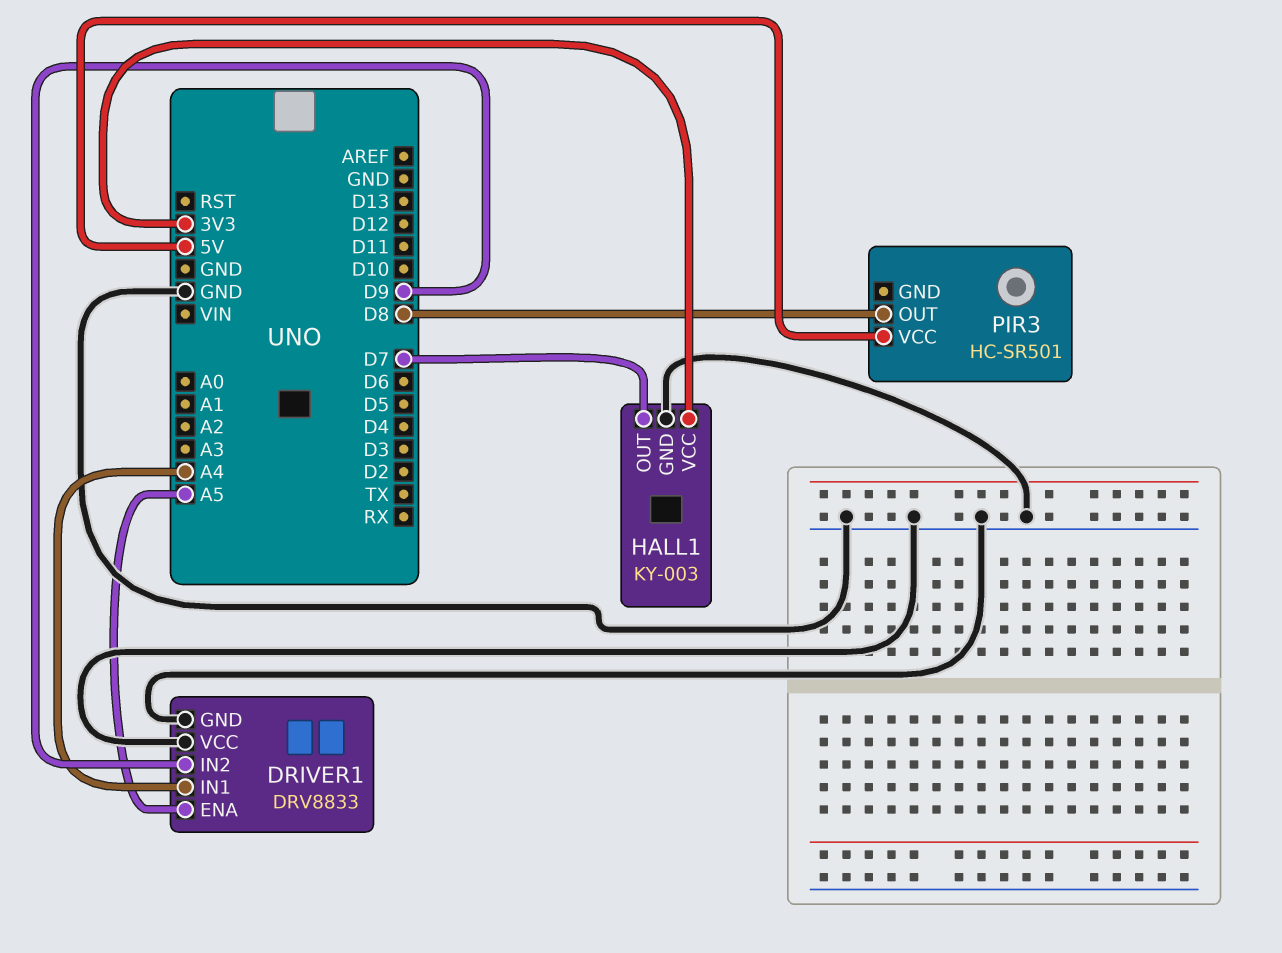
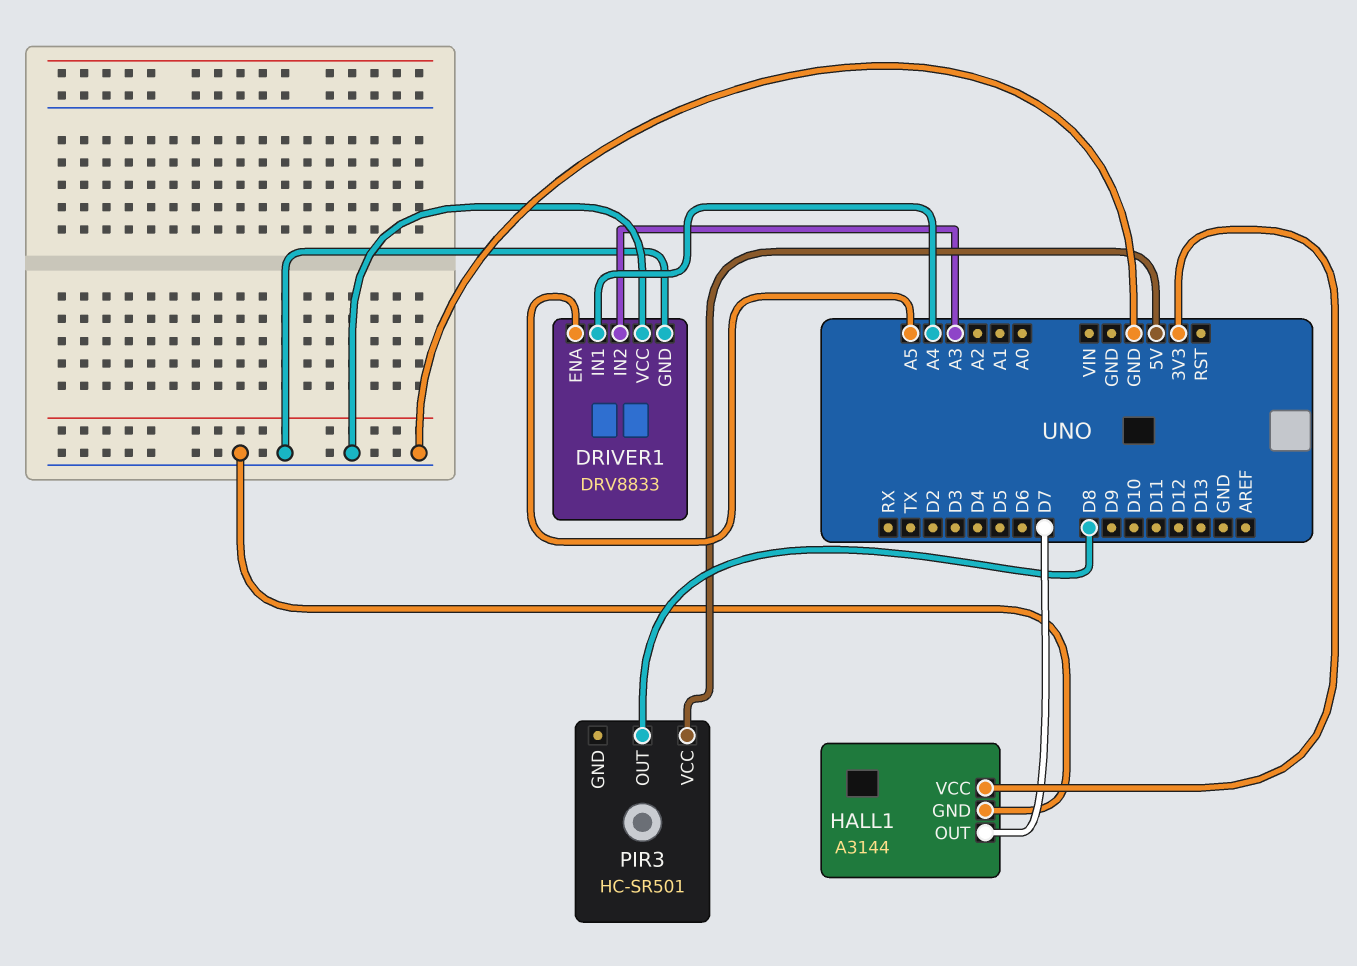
DRIVER1 pin IN2: D9 -> A3
HALL1: KY-003 -> A3144

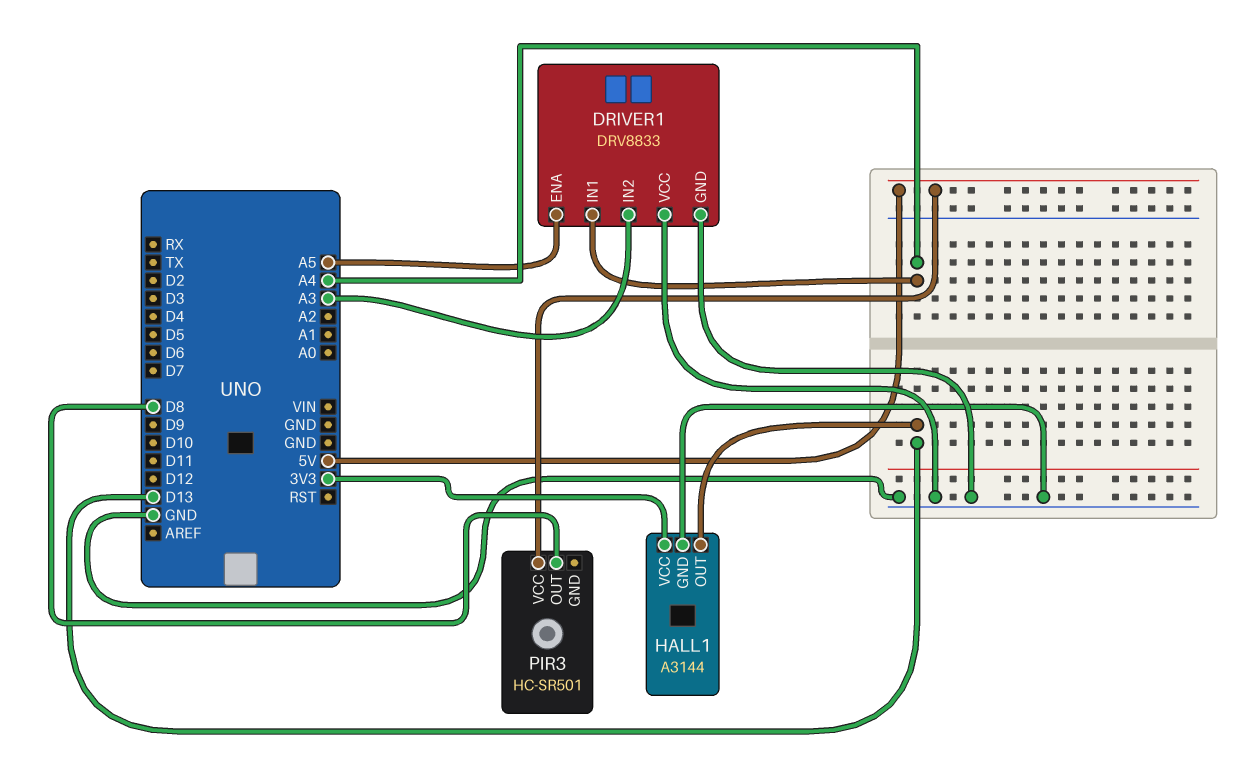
HALL1 pin OUT: D7 -> D13

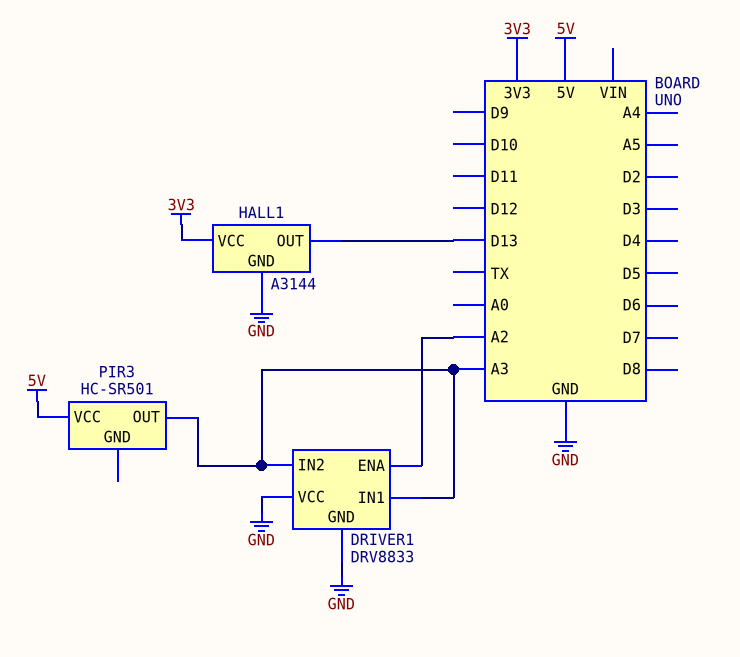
DRIVER1 pin ENA: A5 -> A2
DRIVER1 pin IN1: A4 -> A3
PIR3 pin OUT: D8 -> A3

